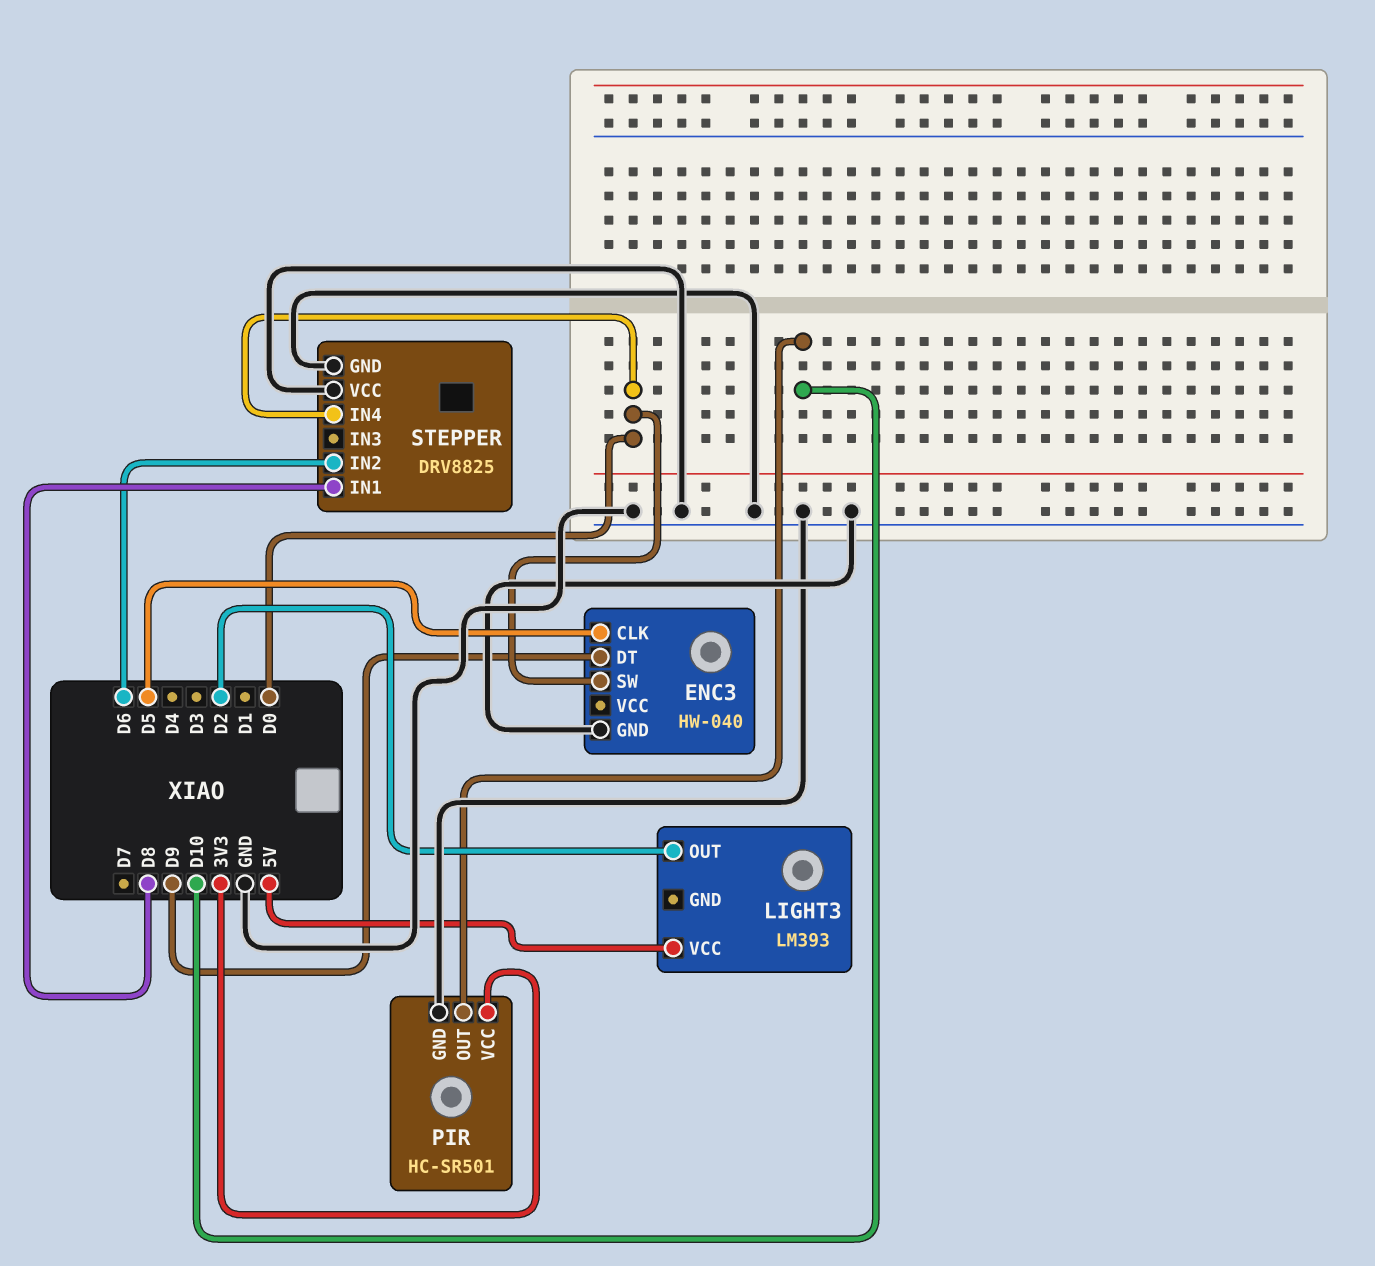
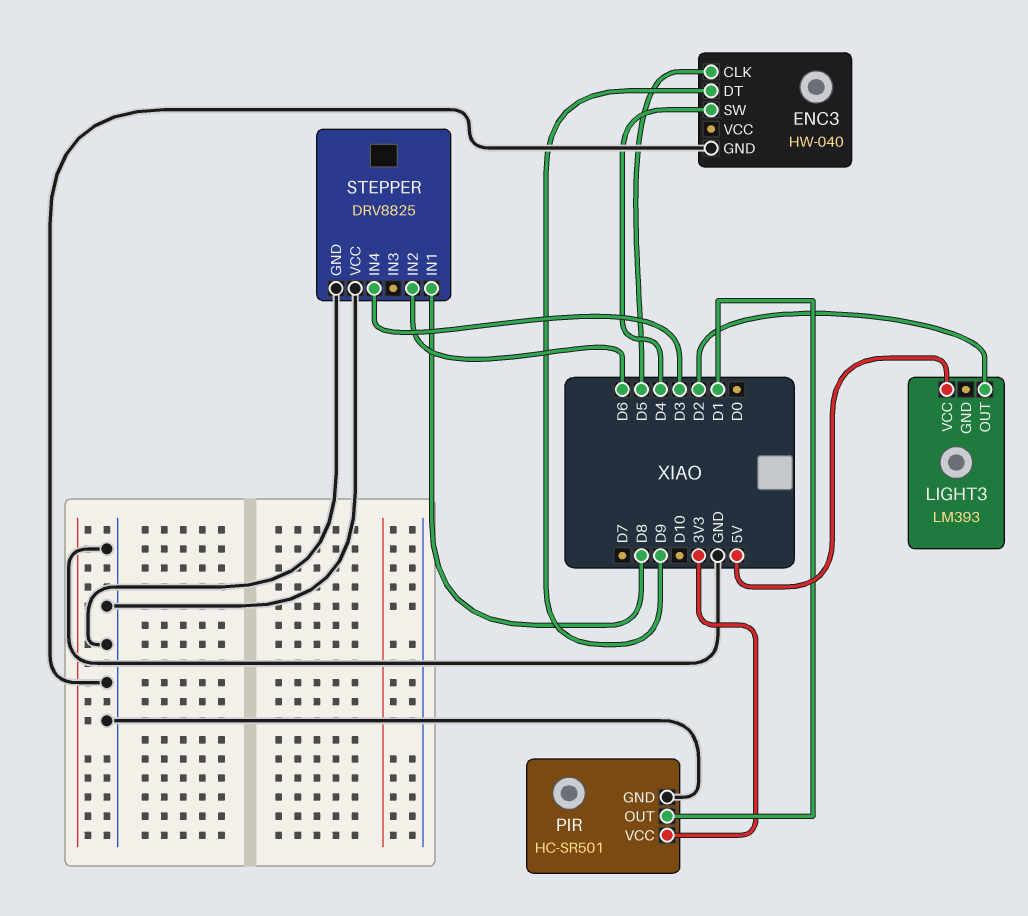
ENC3 pin SW: D0 -> D4
PIR pin OUT: D10 -> D1
STEPPER pin IN4: D0 -> D3

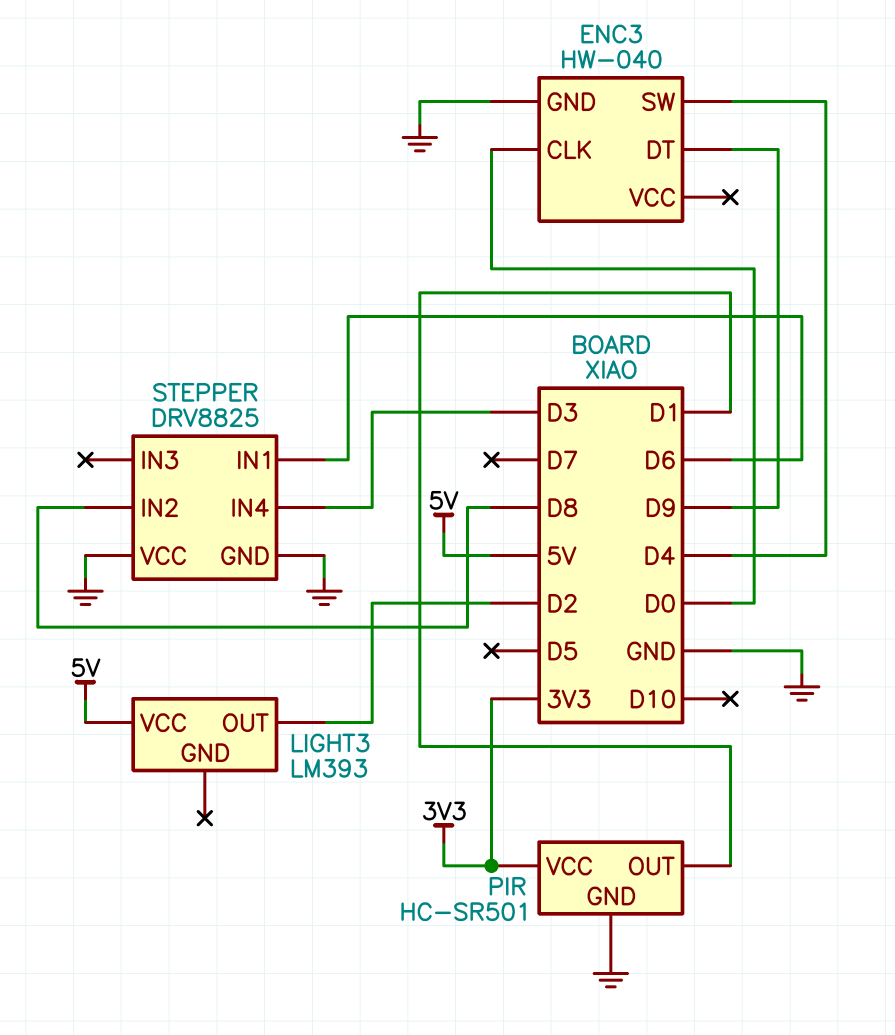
ENC3 pin CLK: D5 -> D0
STEPPER pin IN1: D8 -> D6
STEPPER pin IN2: D6 -> D8

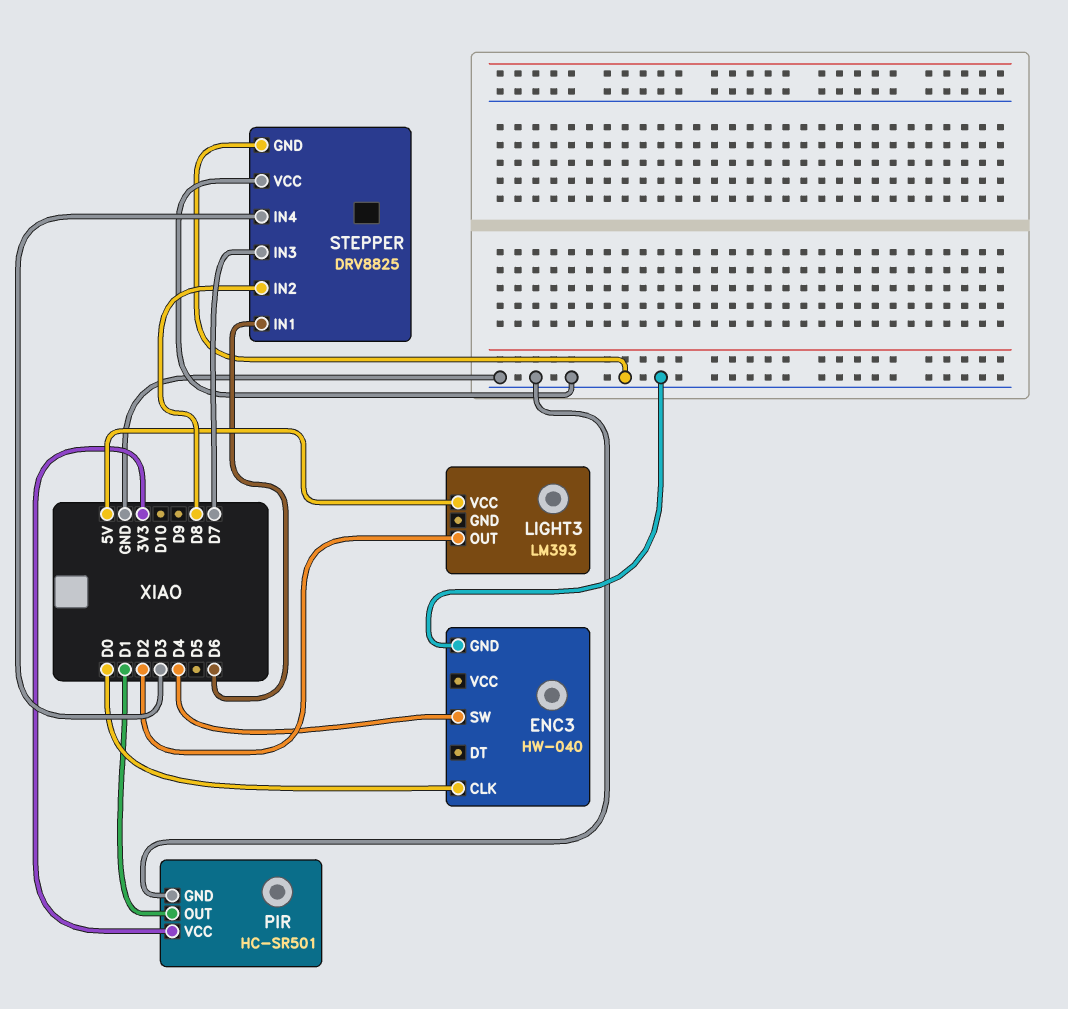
ENC3 pin DT: D9 -> none
STEPPER pin IN3: none -> D7

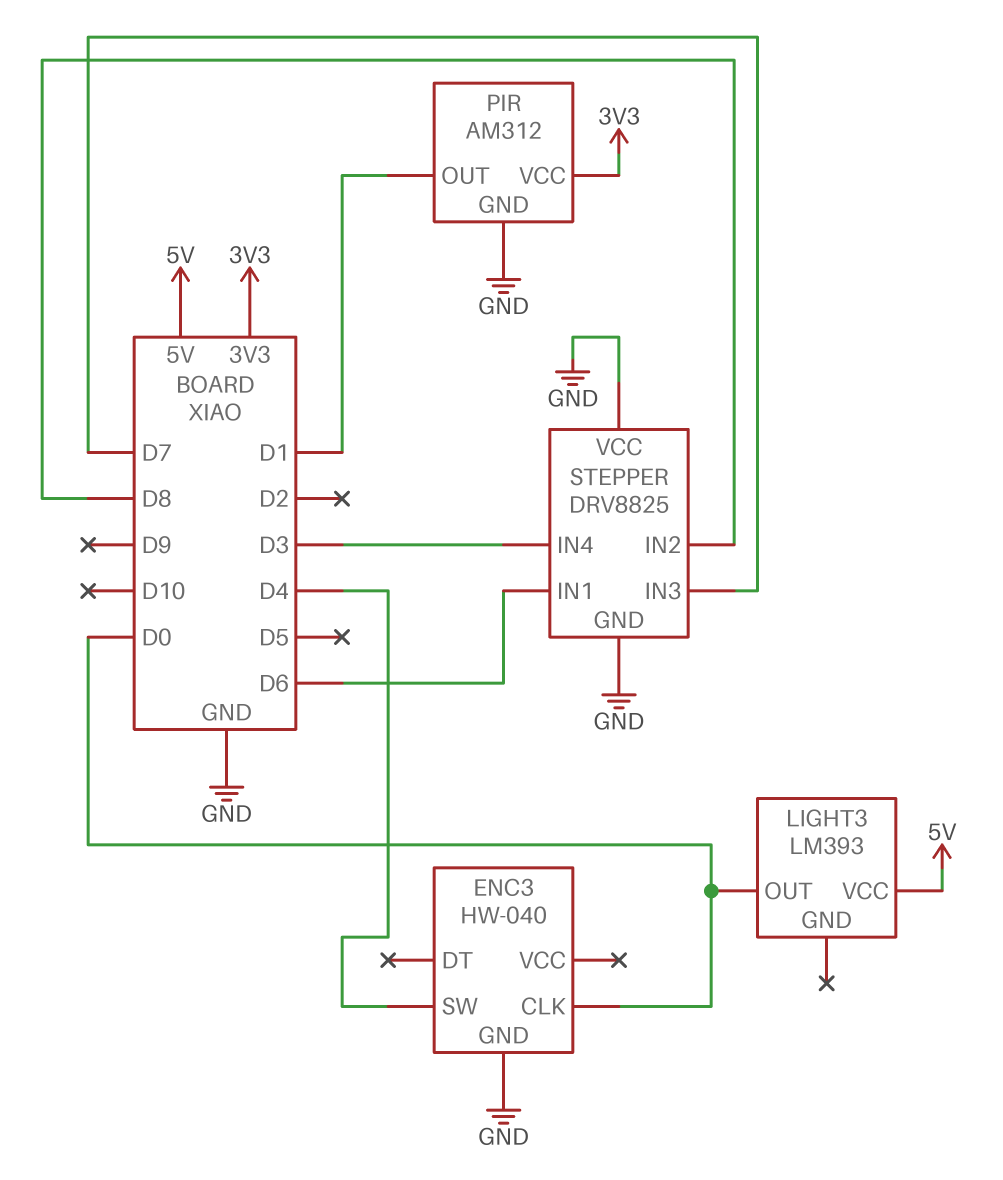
LIGHT3 pin OUT: D2 -> D0
PIR: HC-SR501 -> AM312

